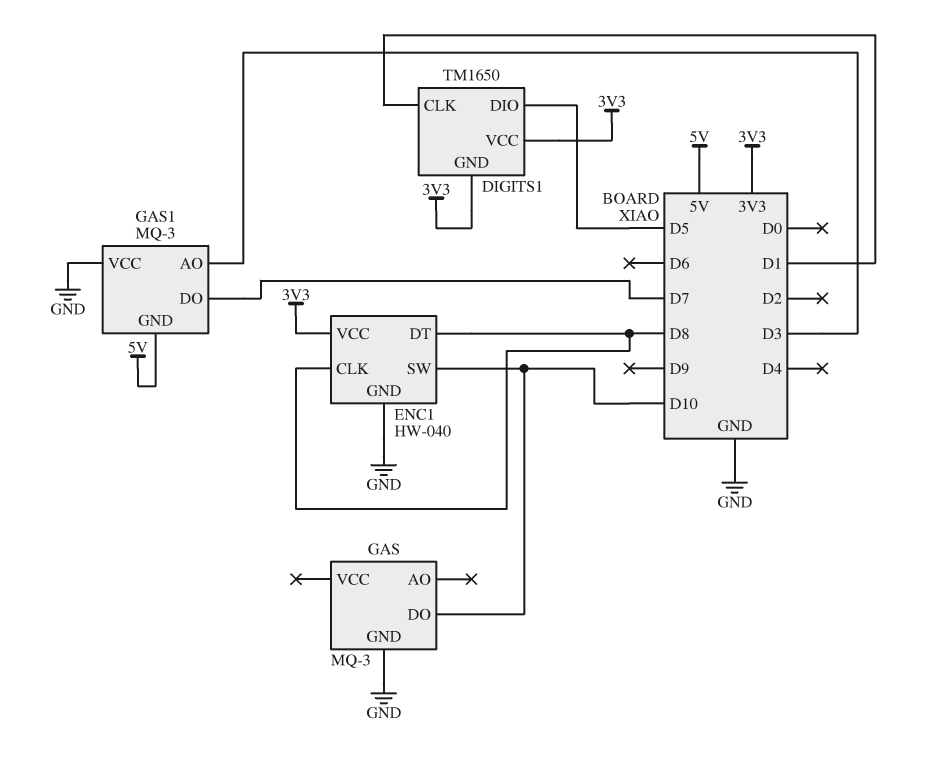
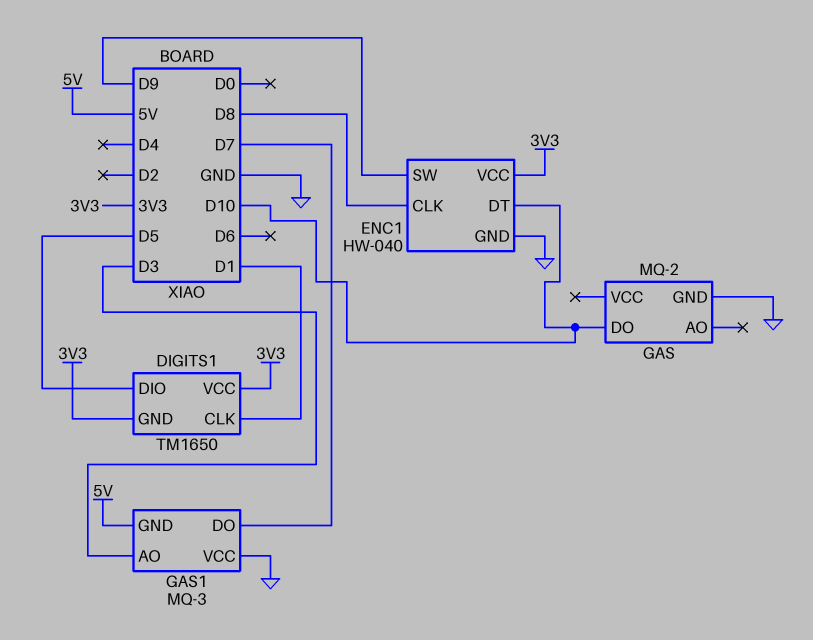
ENC1 pin DT: D8 -> D10
ENC1 pin SW: D10 -> D9
GAS: MQ-3 -> MQ-2

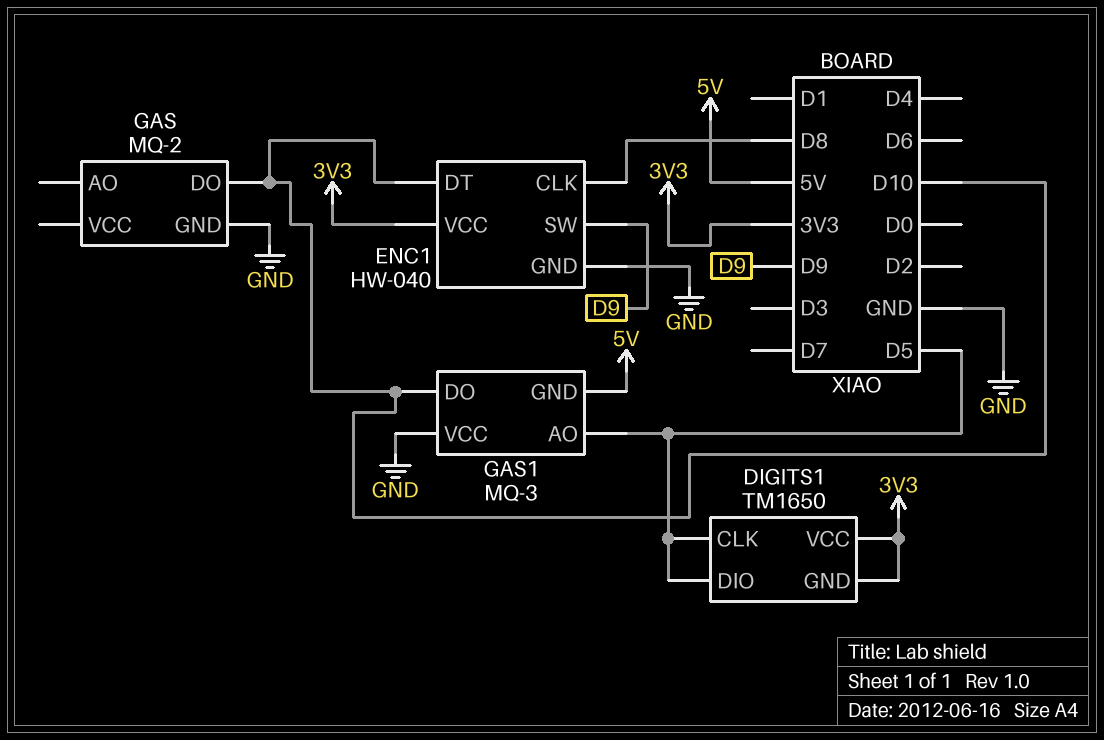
DIGITS1 pin CLK: D1 -> D5
GAS1 pin AO: D3 -> D5
GAS1 pin DO: D7 -> D10

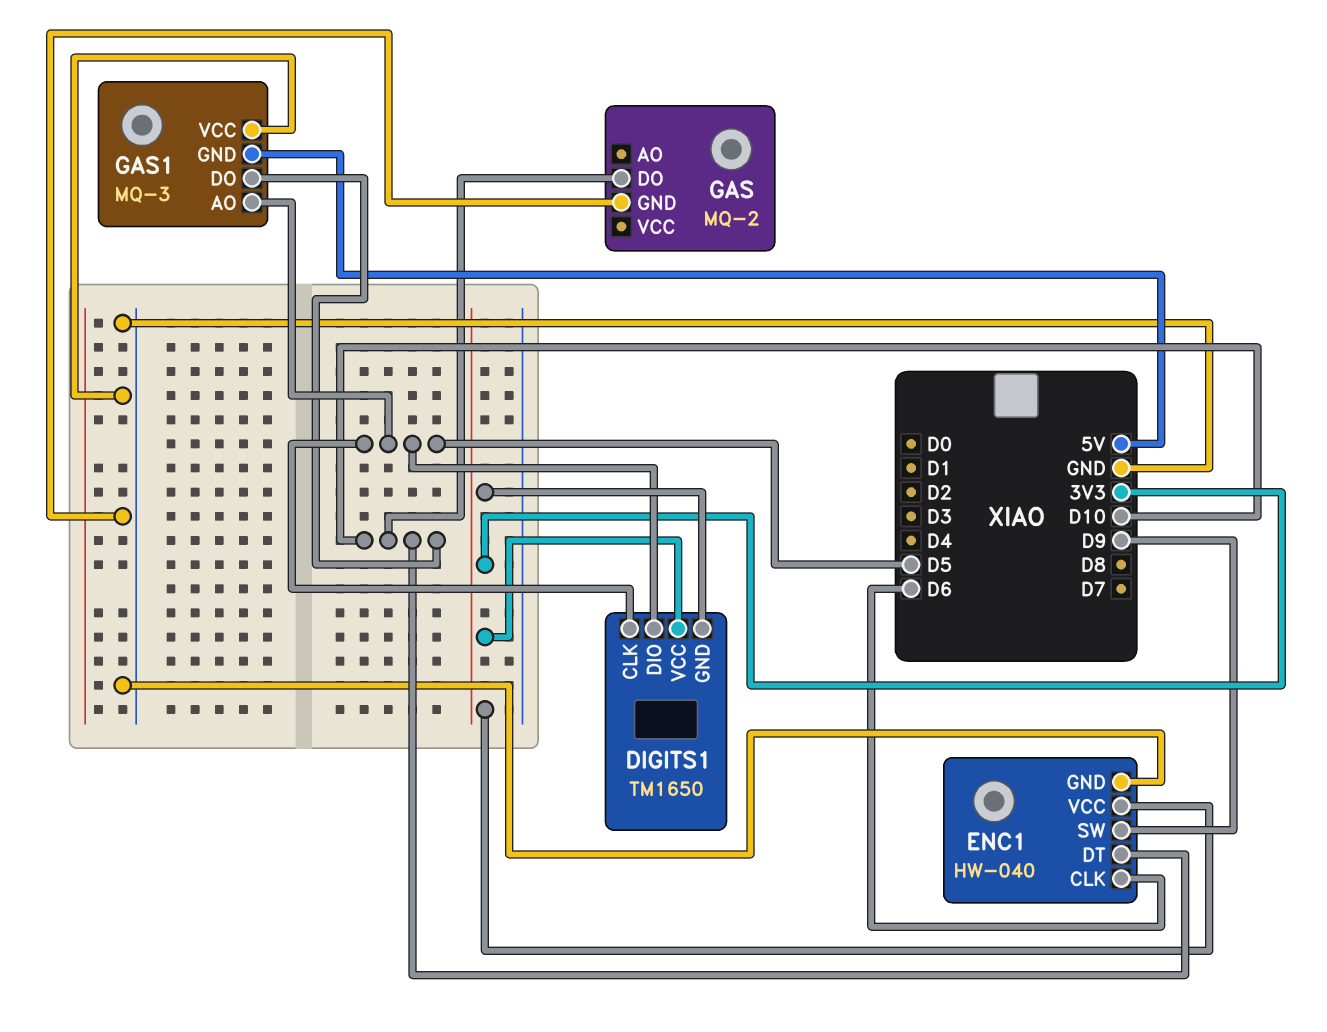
ENC1 pin CLK: D8 -> D6

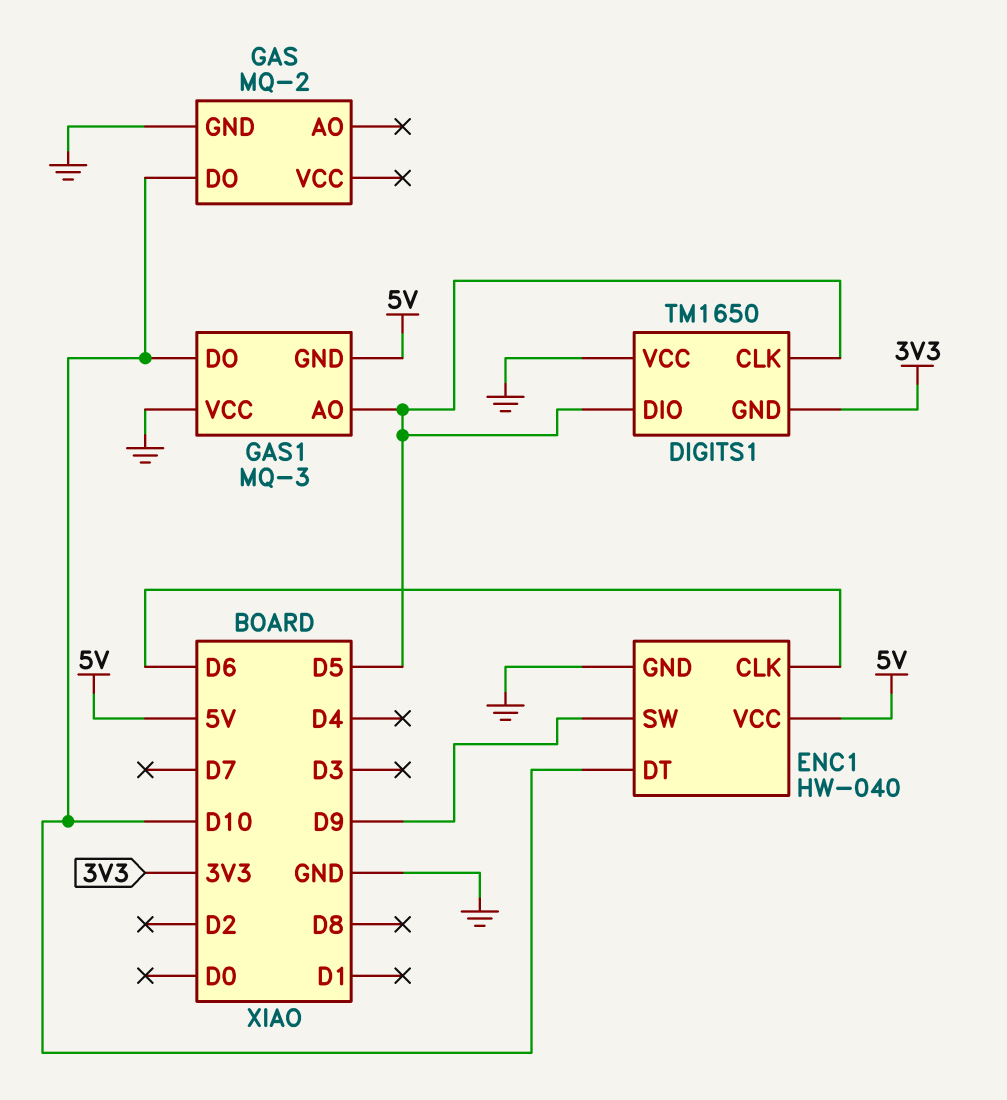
DIGITS1 pin VCC: 3V3 -> GND
ENC1 pin VCC: 3V3 -> 5V

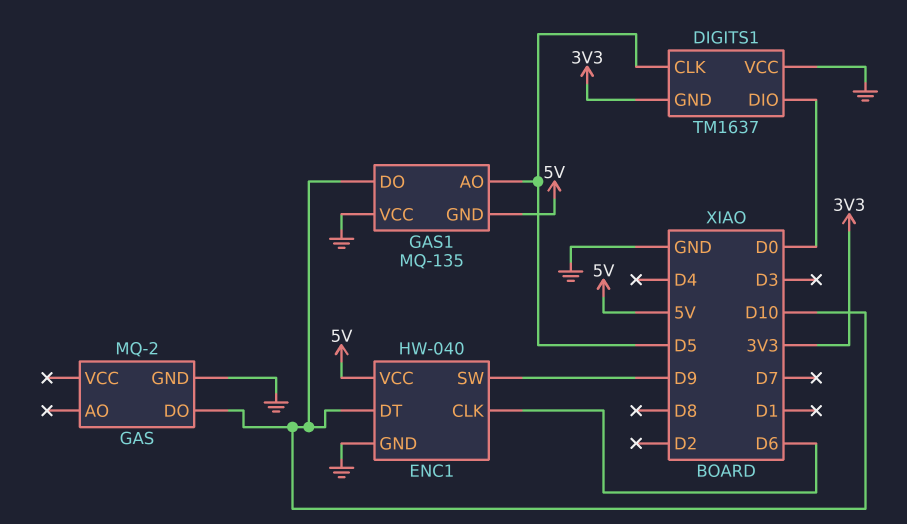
DIGITS1: TM1650 -> TM1637
DIGITS1 pin DIO: D5 -> D0
GAS1: MQ-3 -> MQ-135

